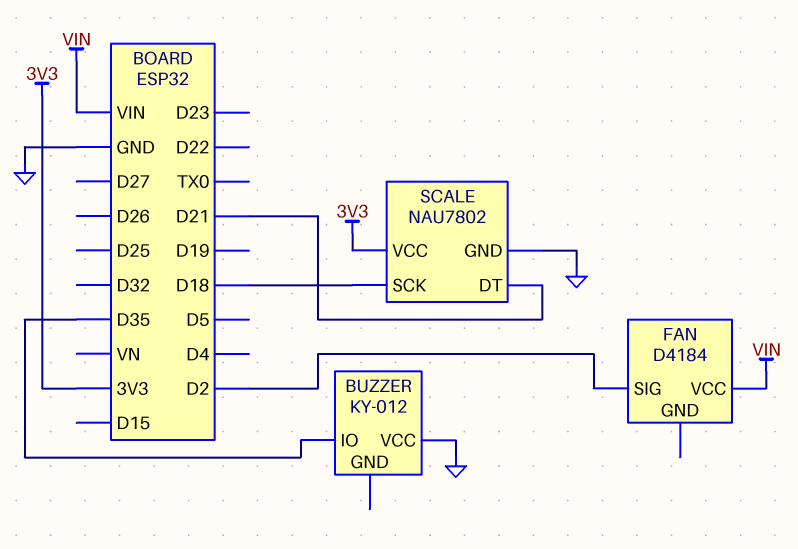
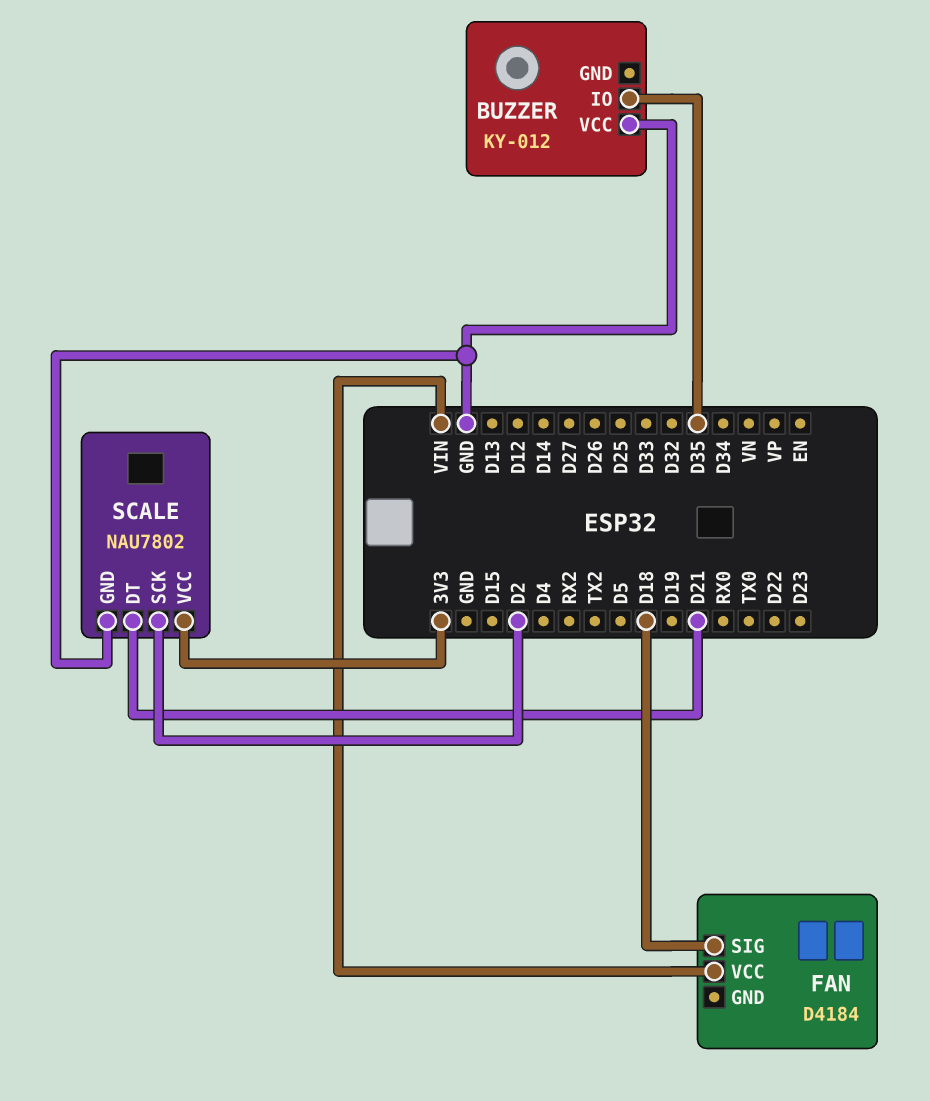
FAN pin SIG: D2 -> D18
SCALE pin SCK: D18 -> D2

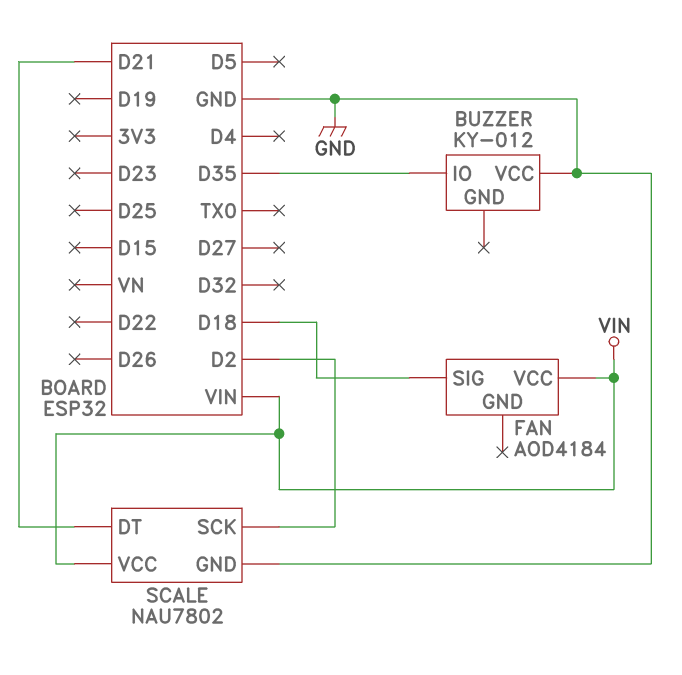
FAN: D4184 -> AOD4184
SCALE pin VCC: 3V3 -> VIN

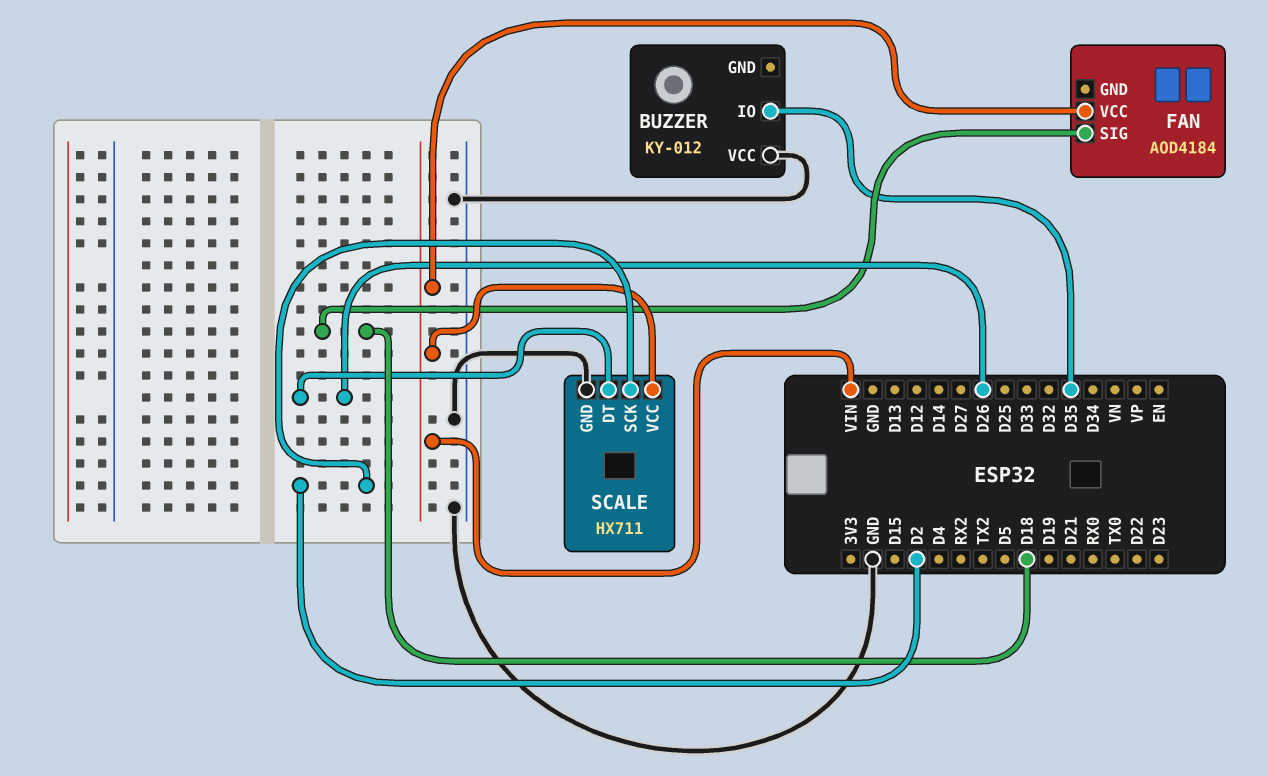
SCALE: NAU7802 -> HX711
SCALE pin DT: D21 -> D26

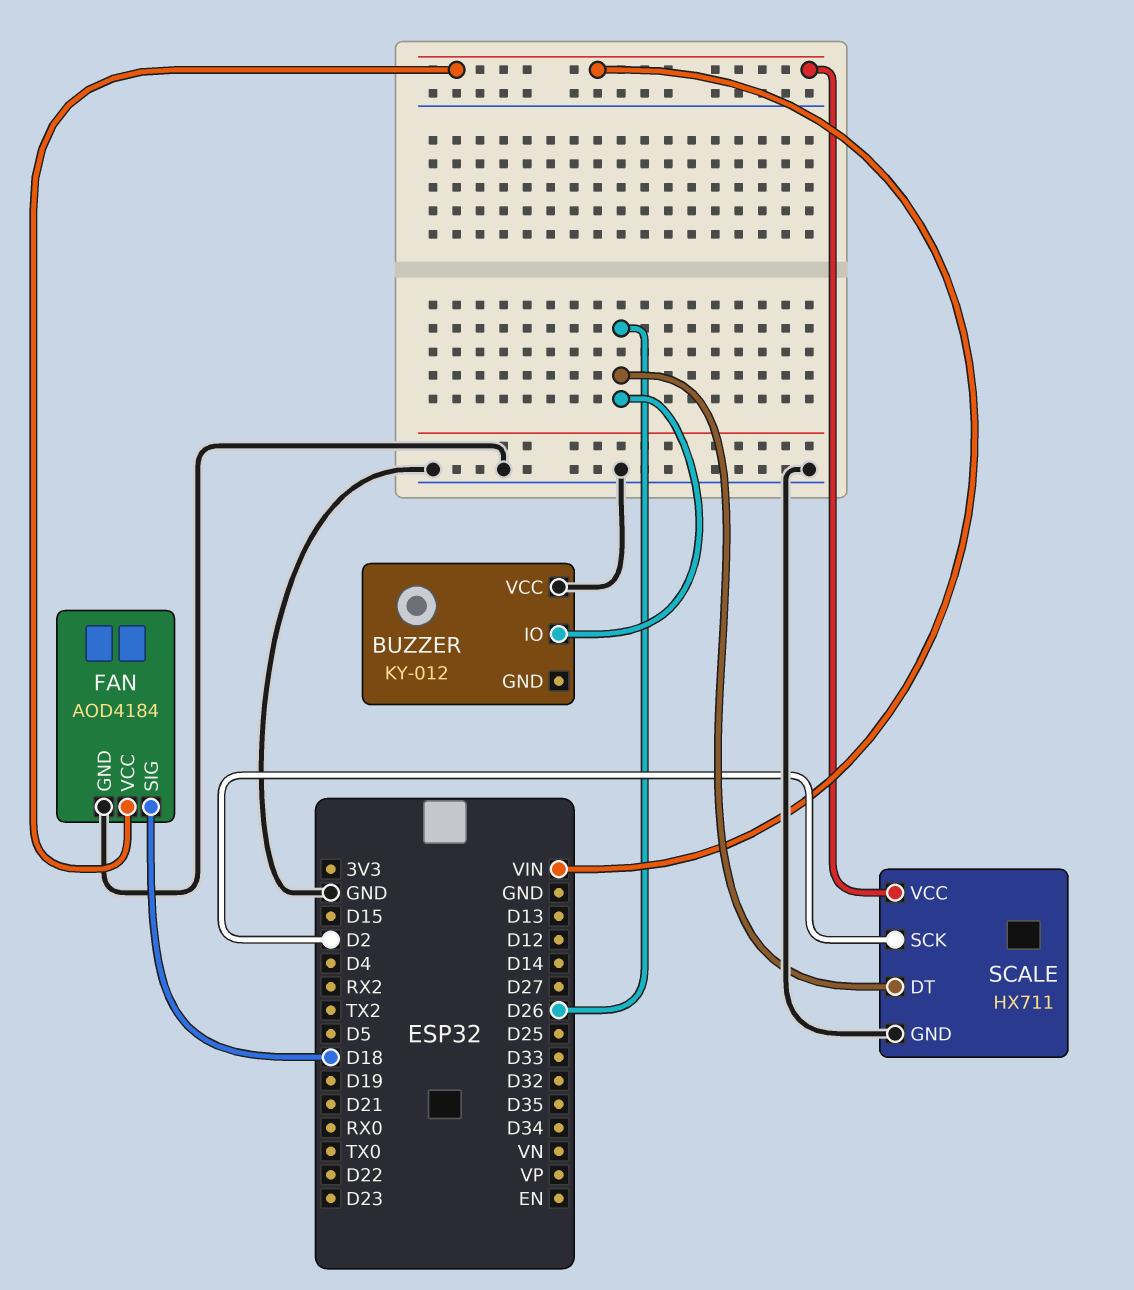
BUZZER pin IO: D35 -> D26
FAN pin GND: none -> GND

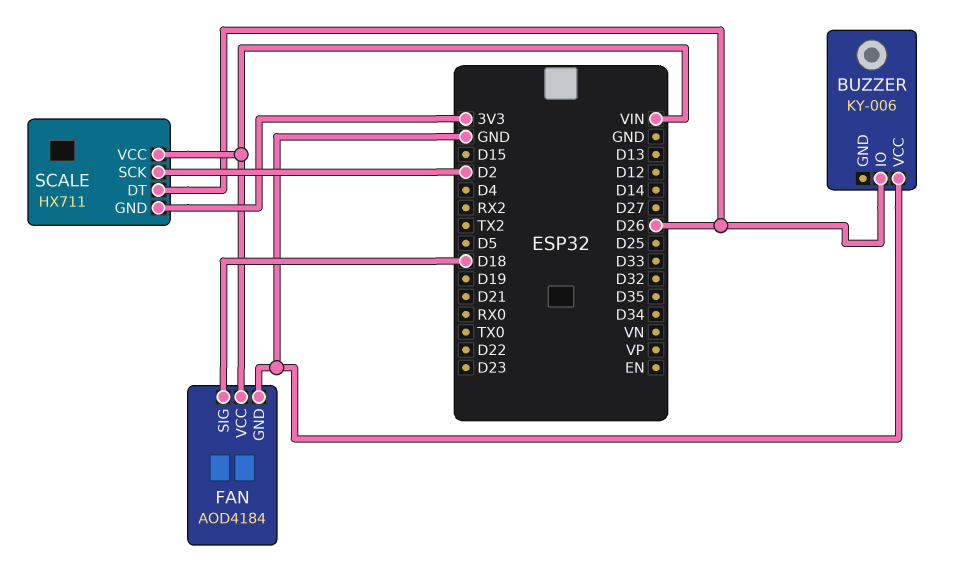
BUZZER: KY-012 -> KY-006
SCALE pin GND: GND -> 3V3

